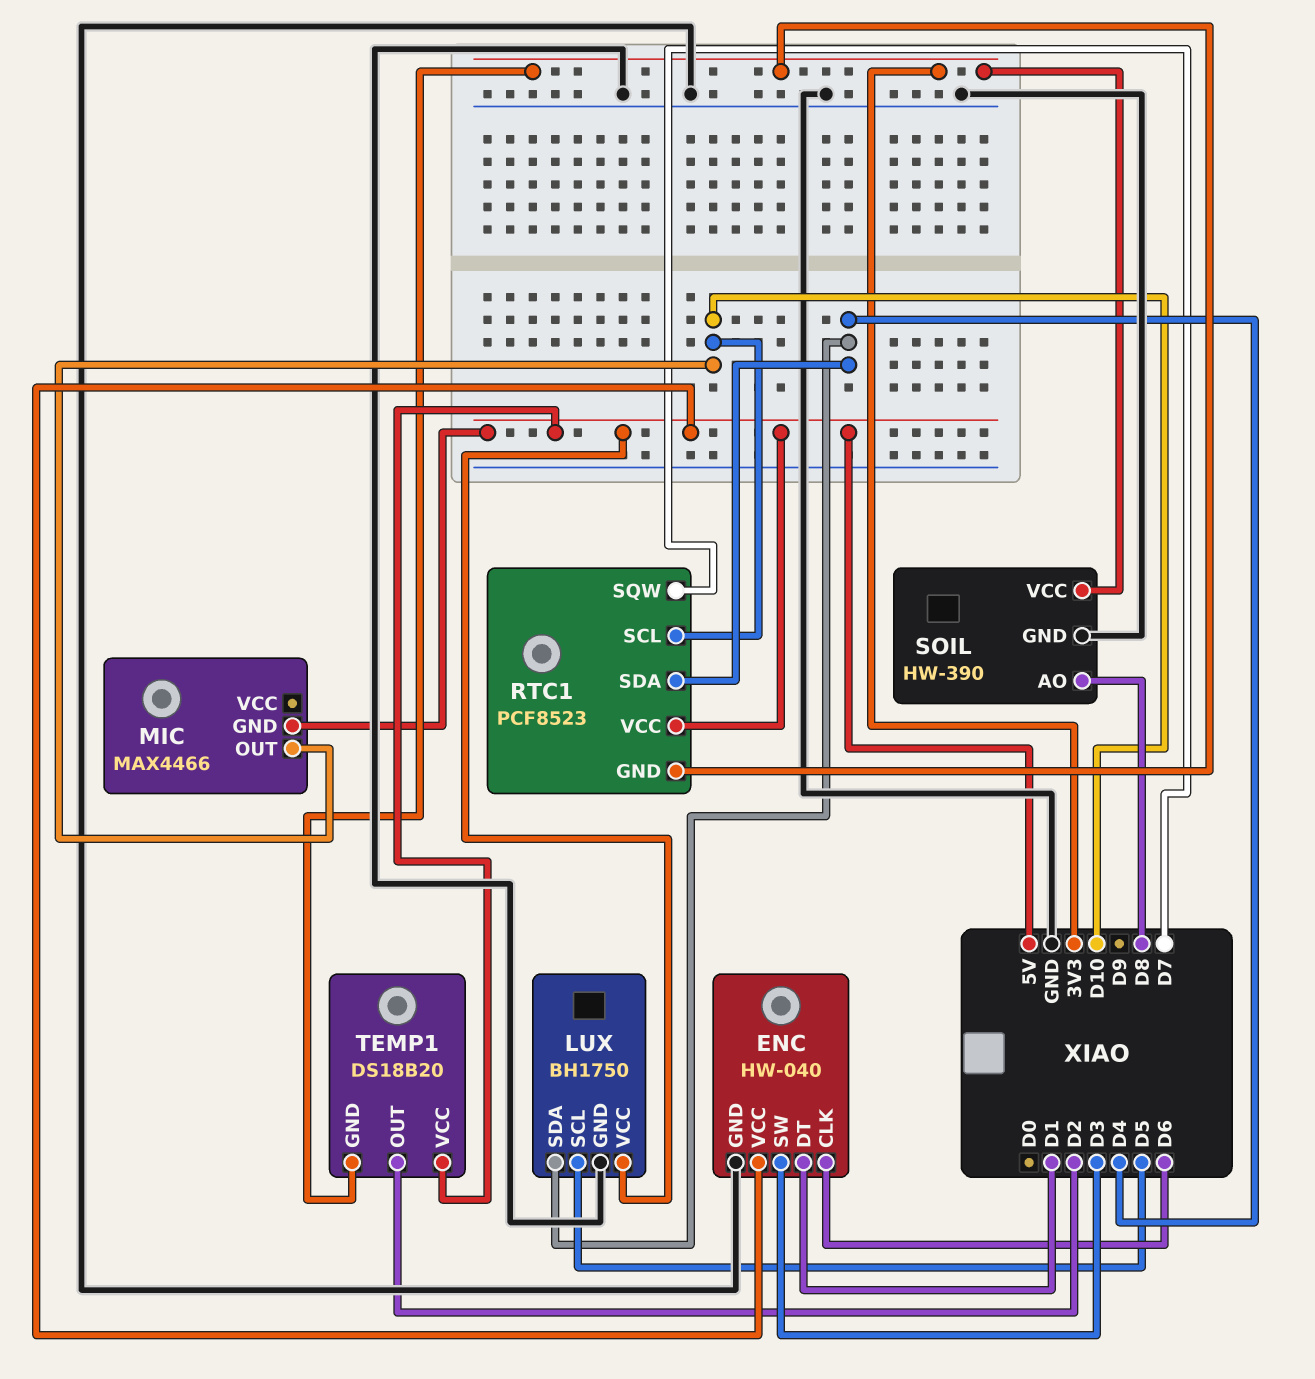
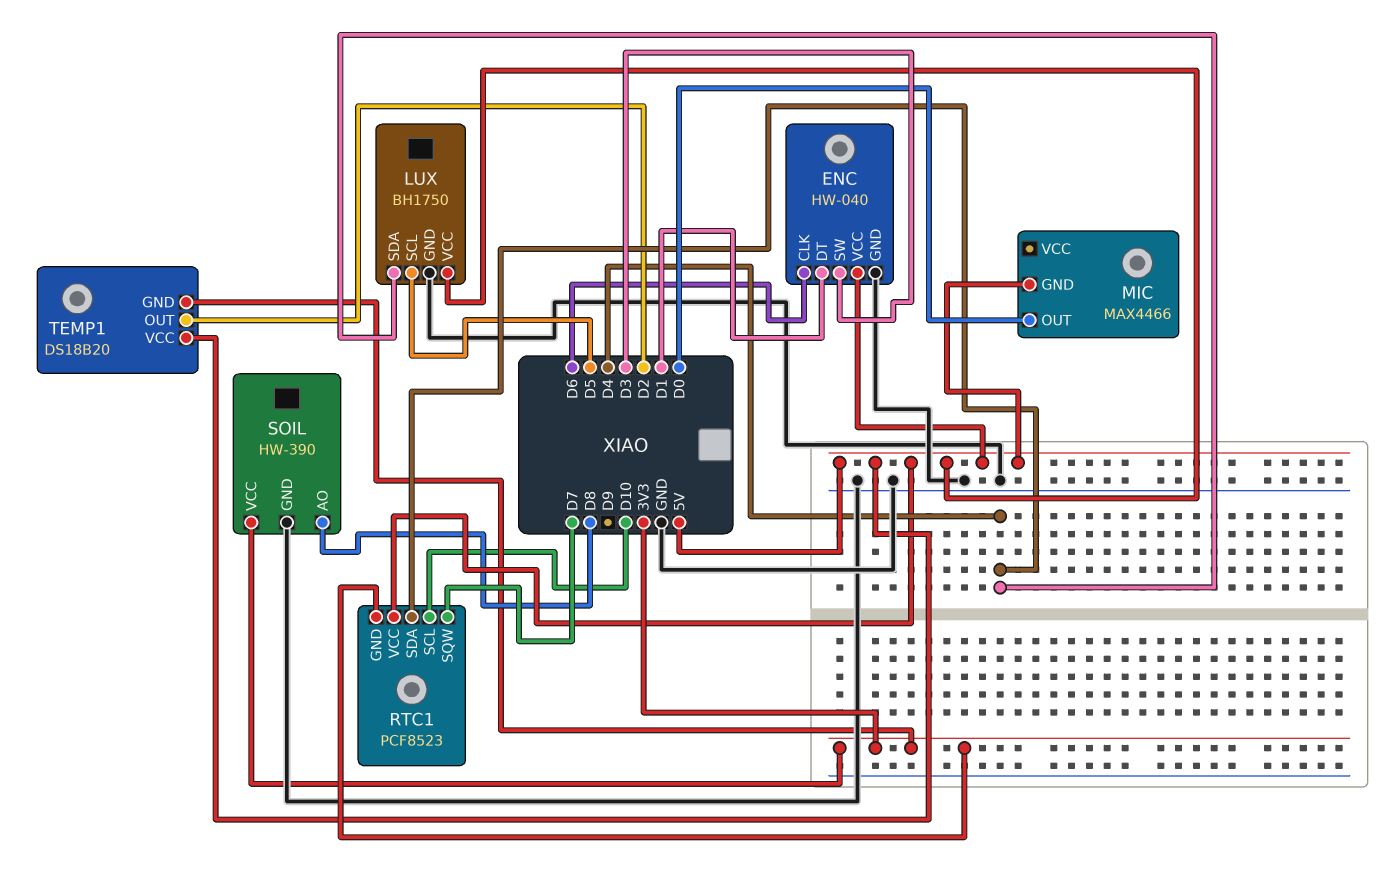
MIC pin OUT: D10 -> D0

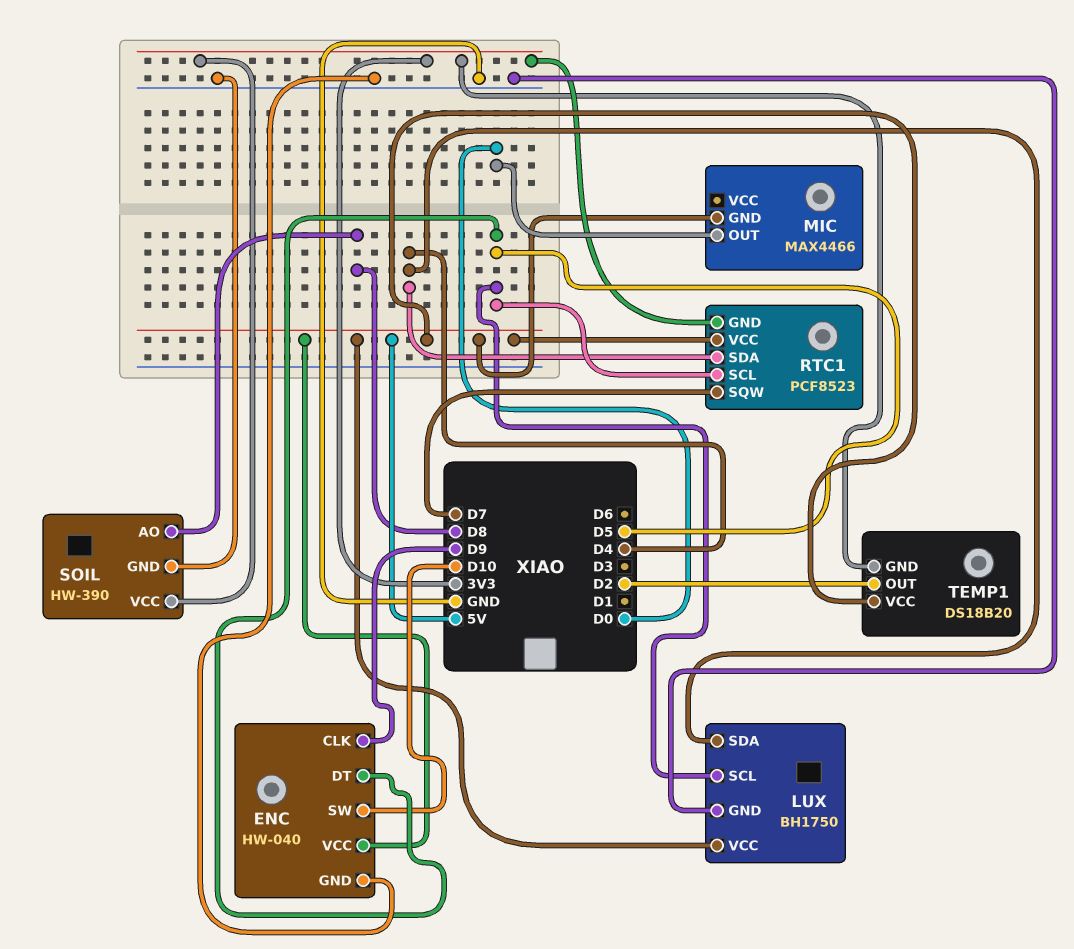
ENC pin CLK: D6 -> D9
ENC pin DT: D1 -> D5
ENC pin SW: D3 -> D10
RTC1 pin SCL: D10 -> D5

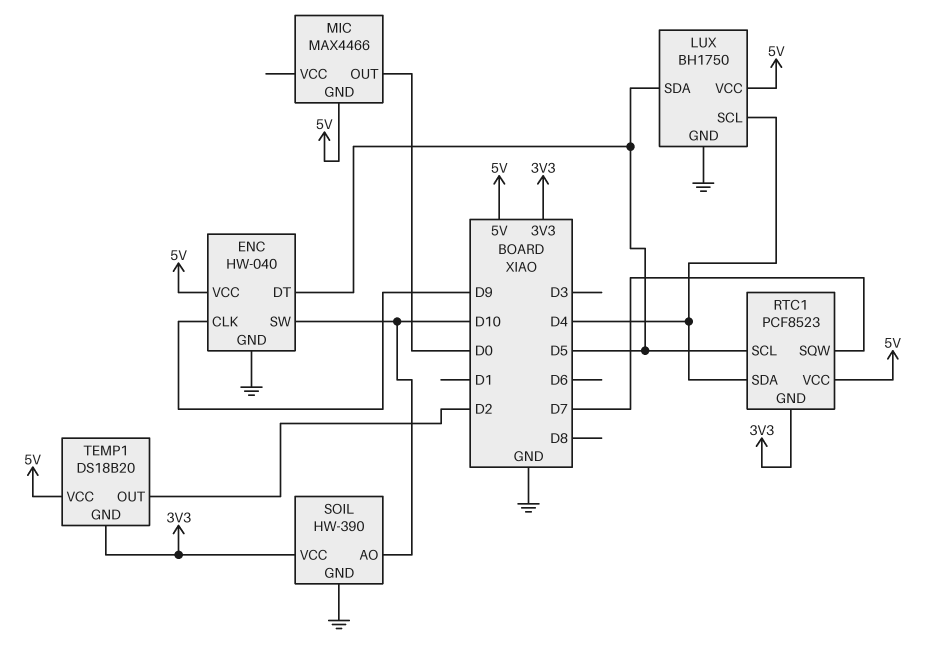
LUX pin SCL: D5 -> D4
LUX pin SDA: D4 -> D5
SOIL pin AO: D8 -> D10

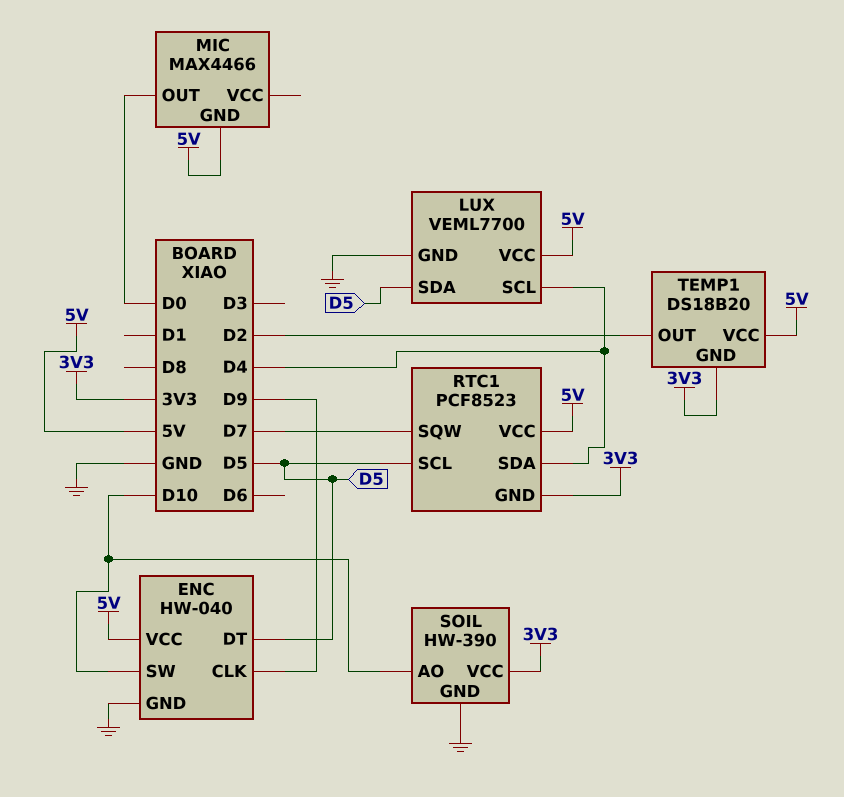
LUX: BH1750 -> VEML7700

